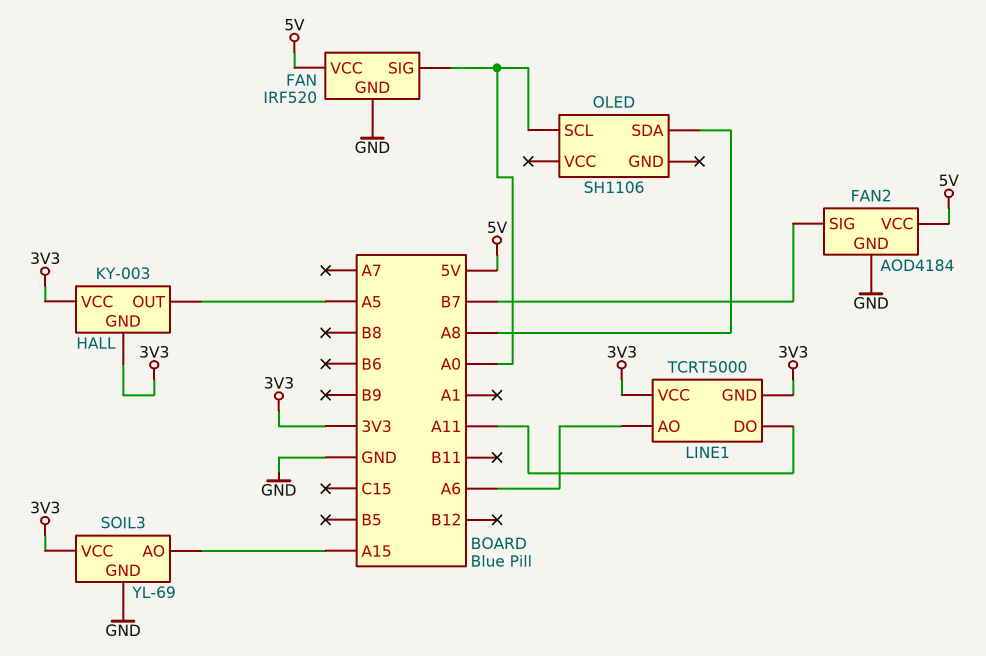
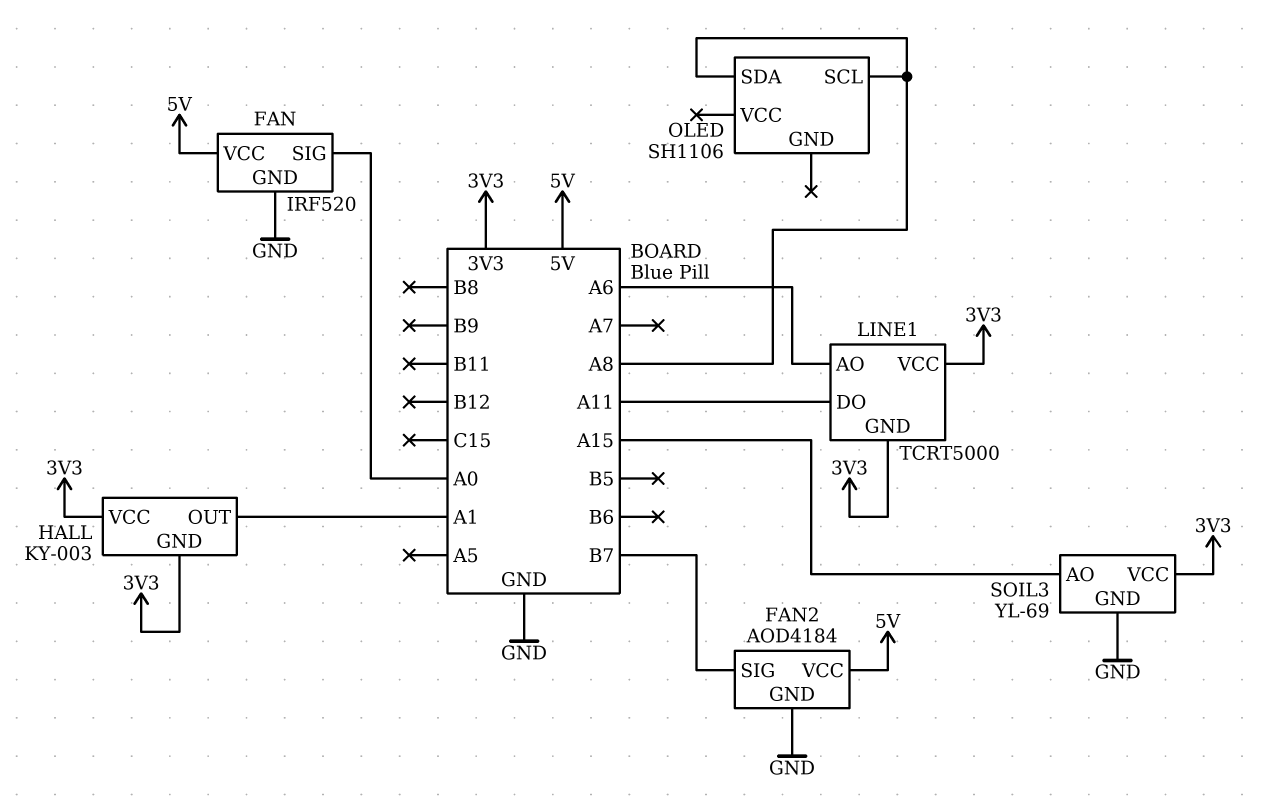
HALL pin OUT: A5 -> A1
OLED pin SCL: A0 -> A8

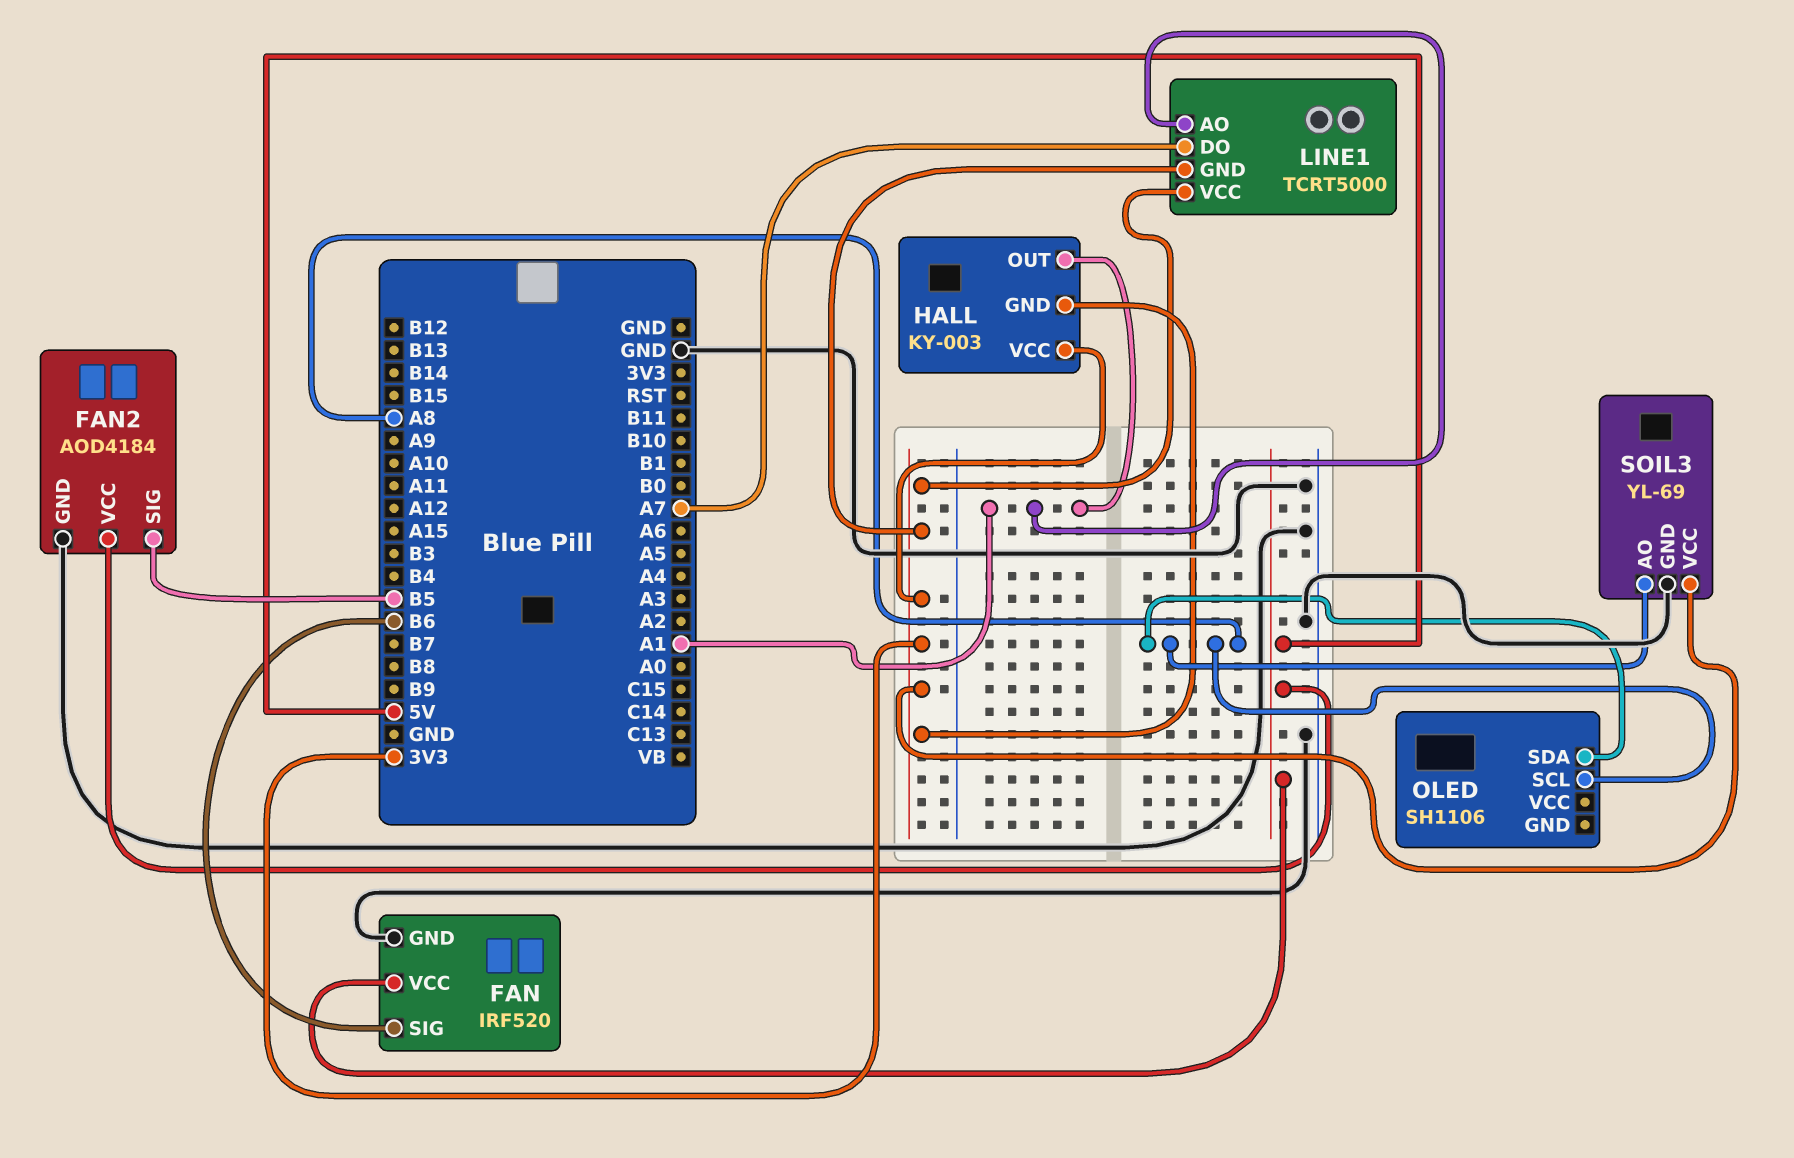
FAN pin SIG: A0 -> B6
FAN2 pin SIG: B7 -> B5
LINE1 pin AO: A6 -> A1
LINE1 pin DO: A11 -> A7
SOIL3 pin AO: A15 -> A8

